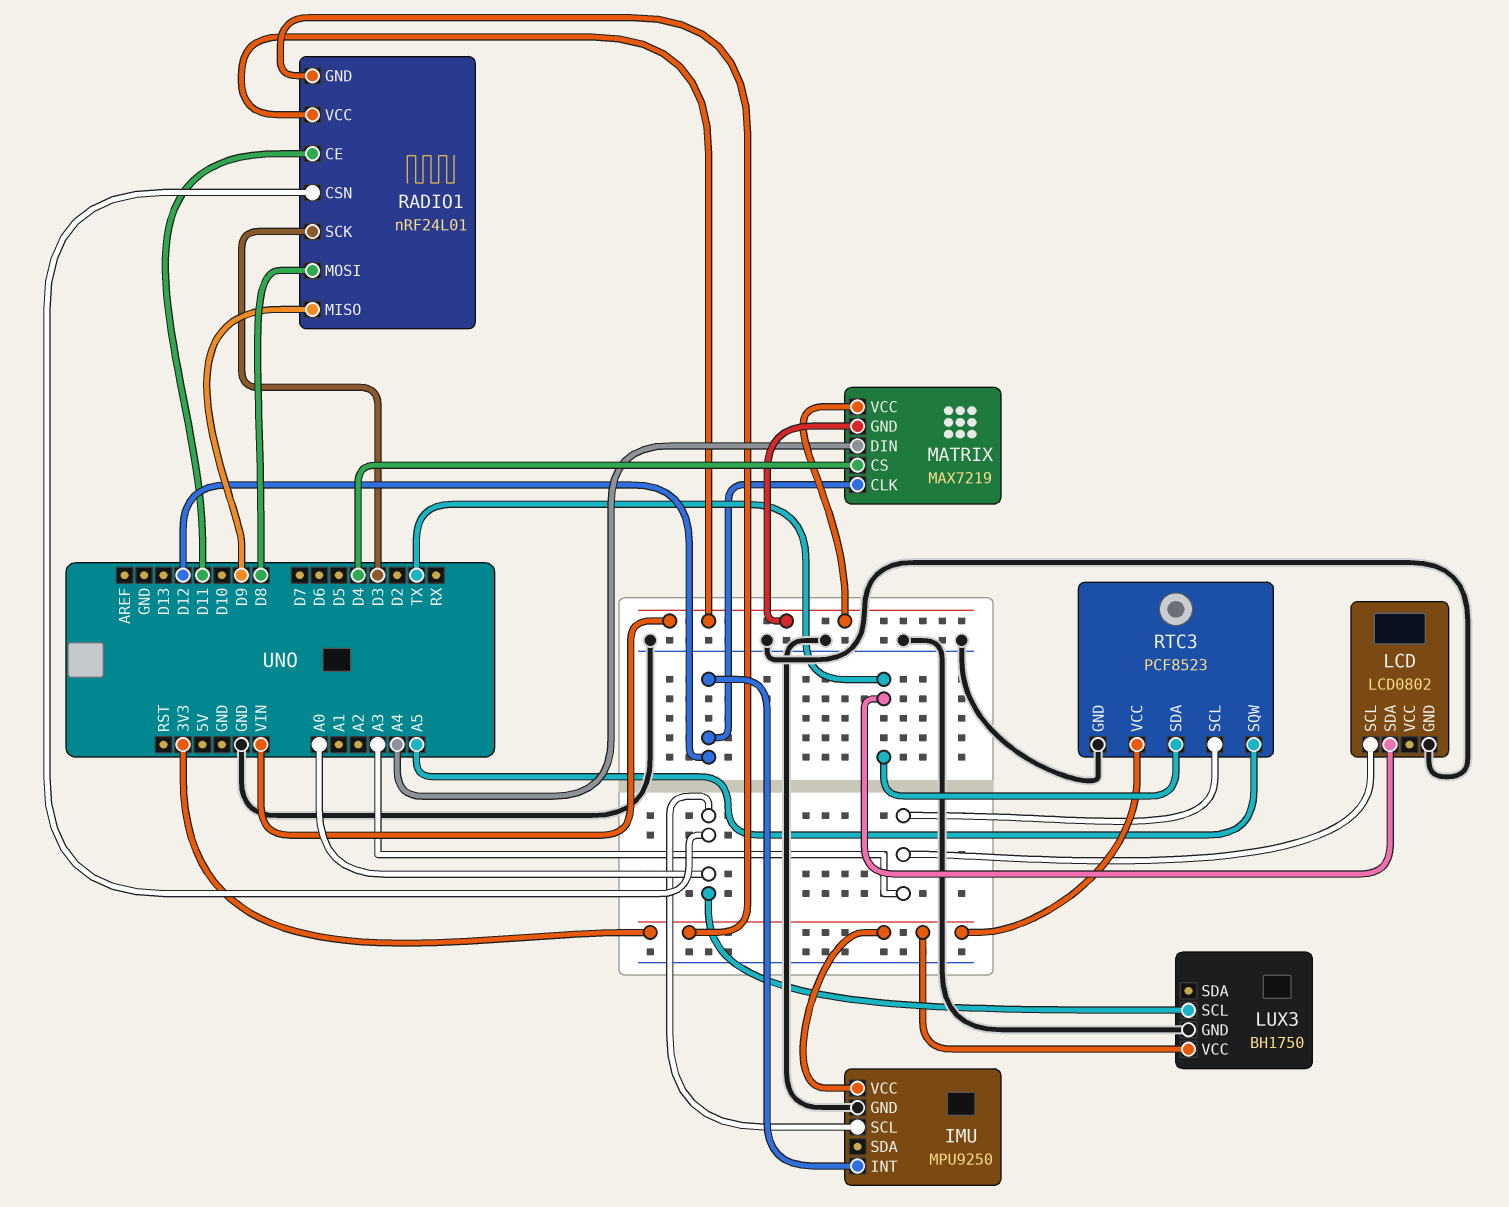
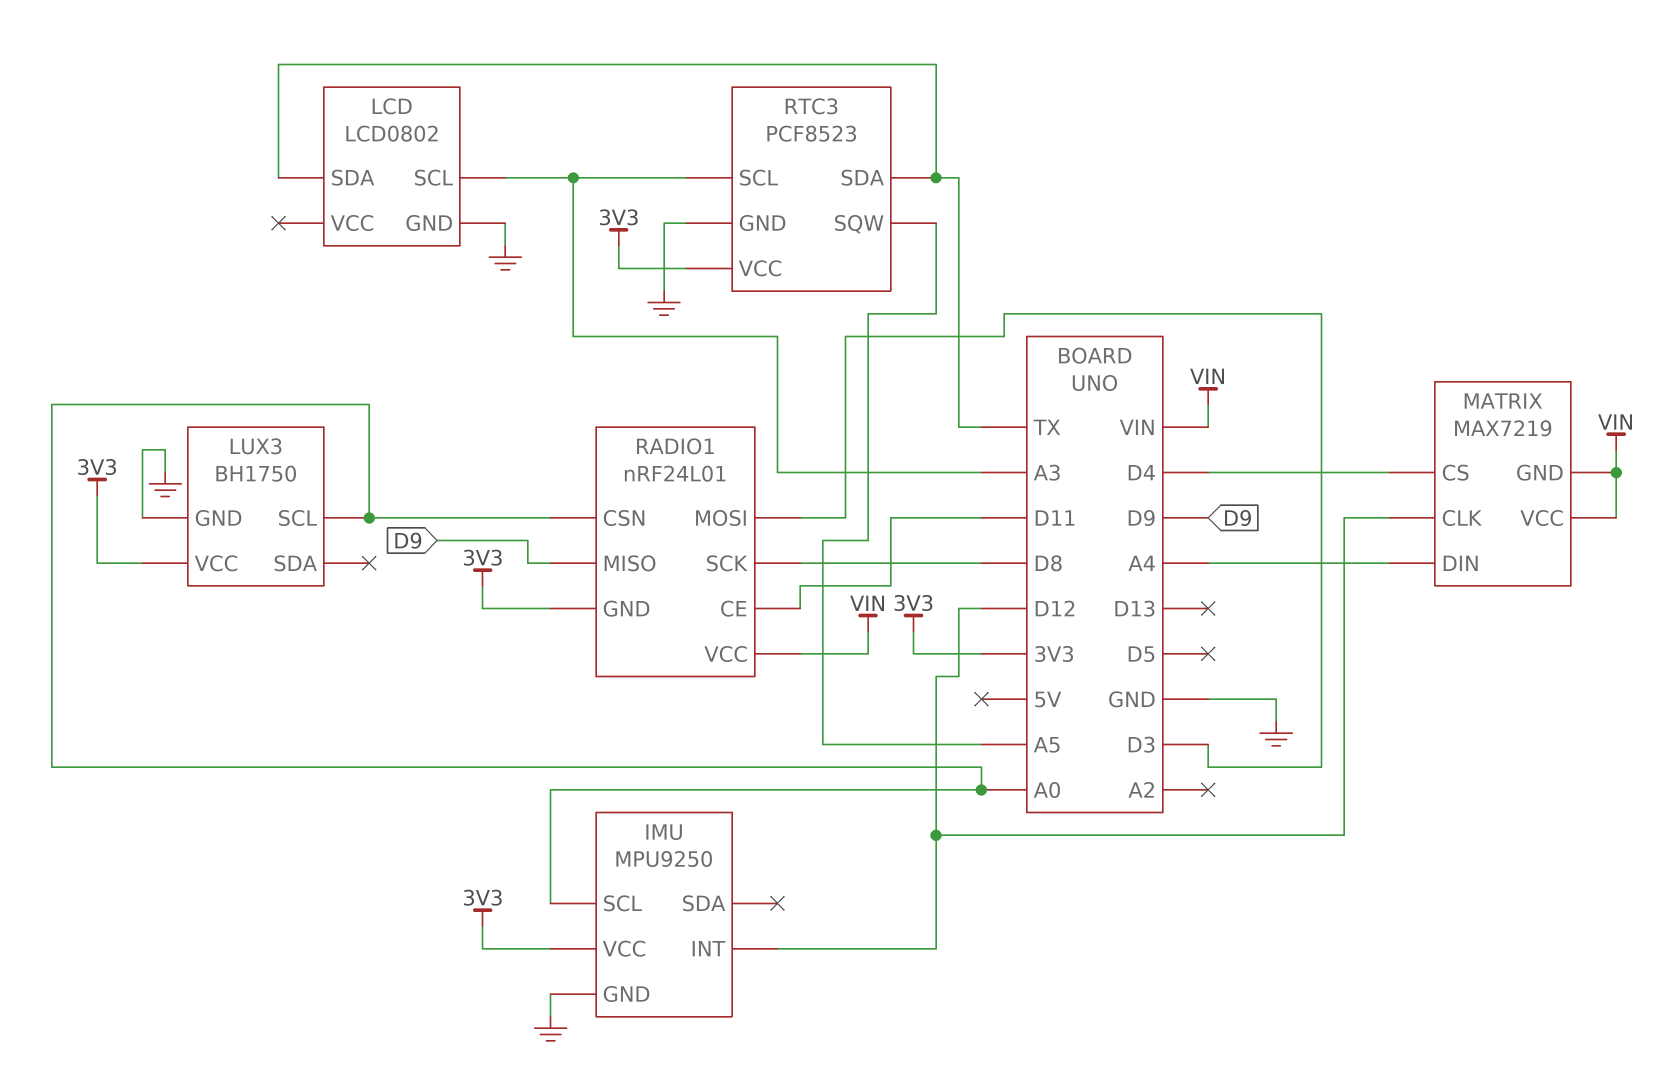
RADIO1 pin MOSI: D8 -> D3
RADIO1 pin SCK: D3 -> D8

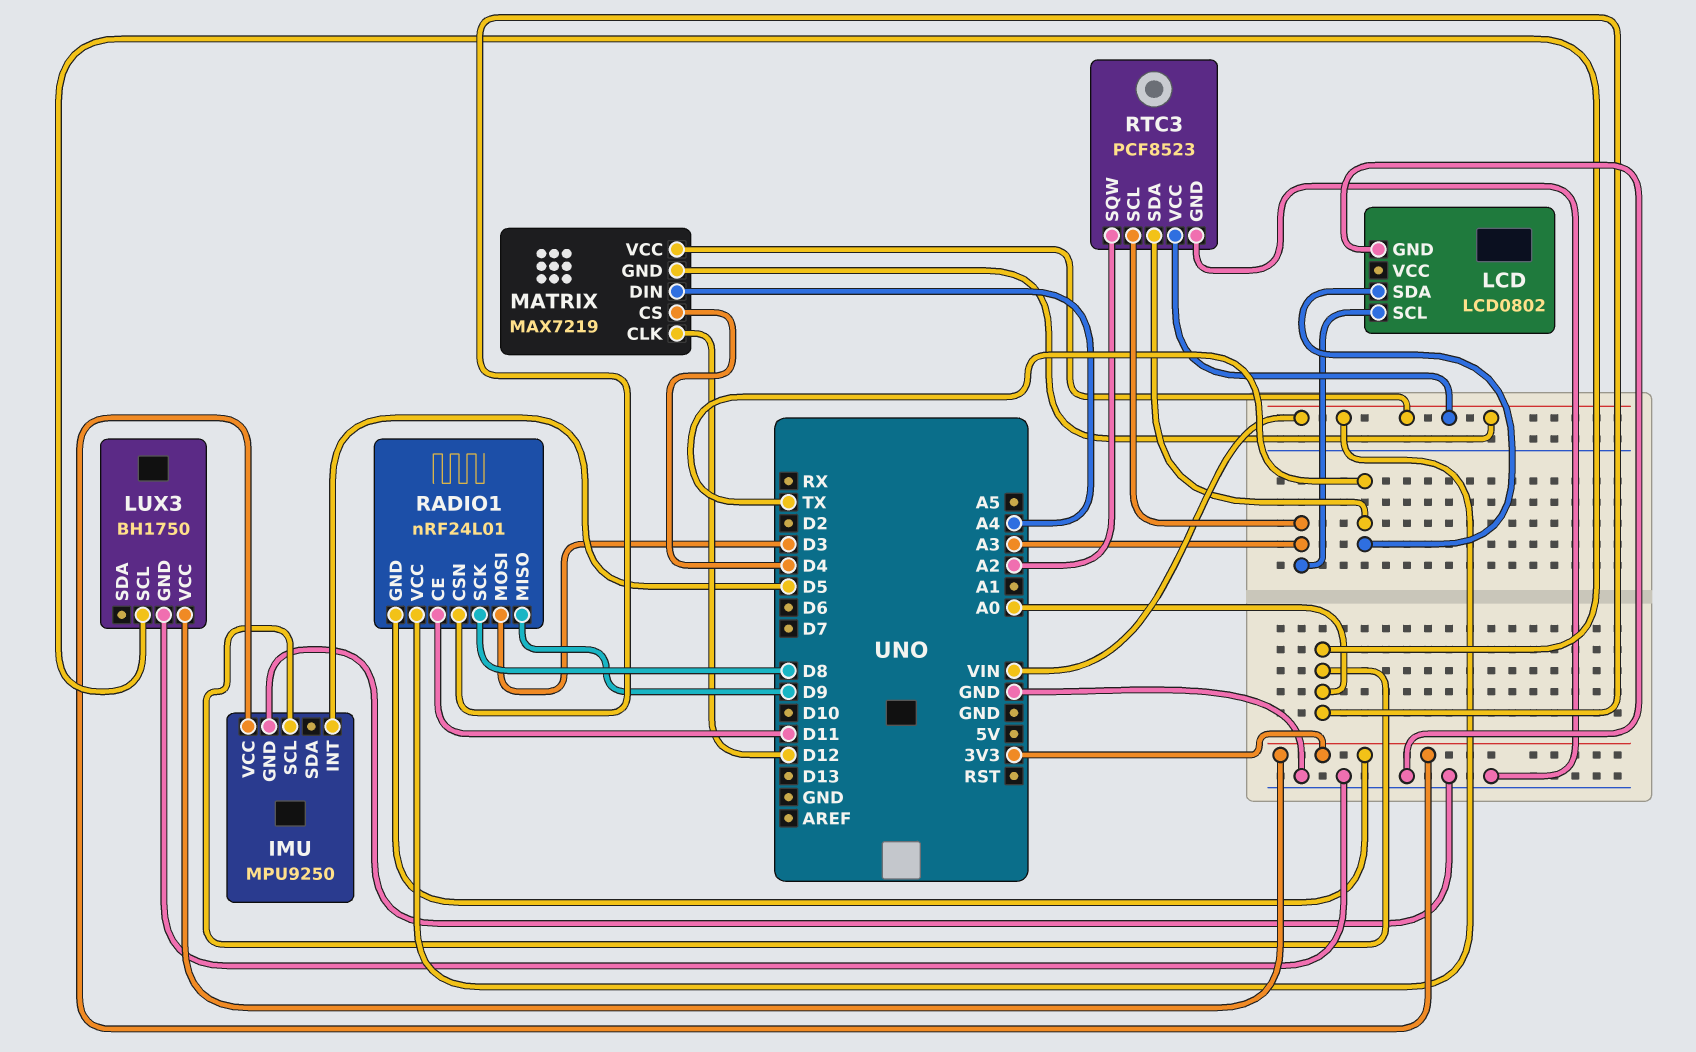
IMU pin INT: D12 -> D5
RTC3 pin SQW: A5 -> A2
RTC3 pin VCC: 3V3 -> VIN

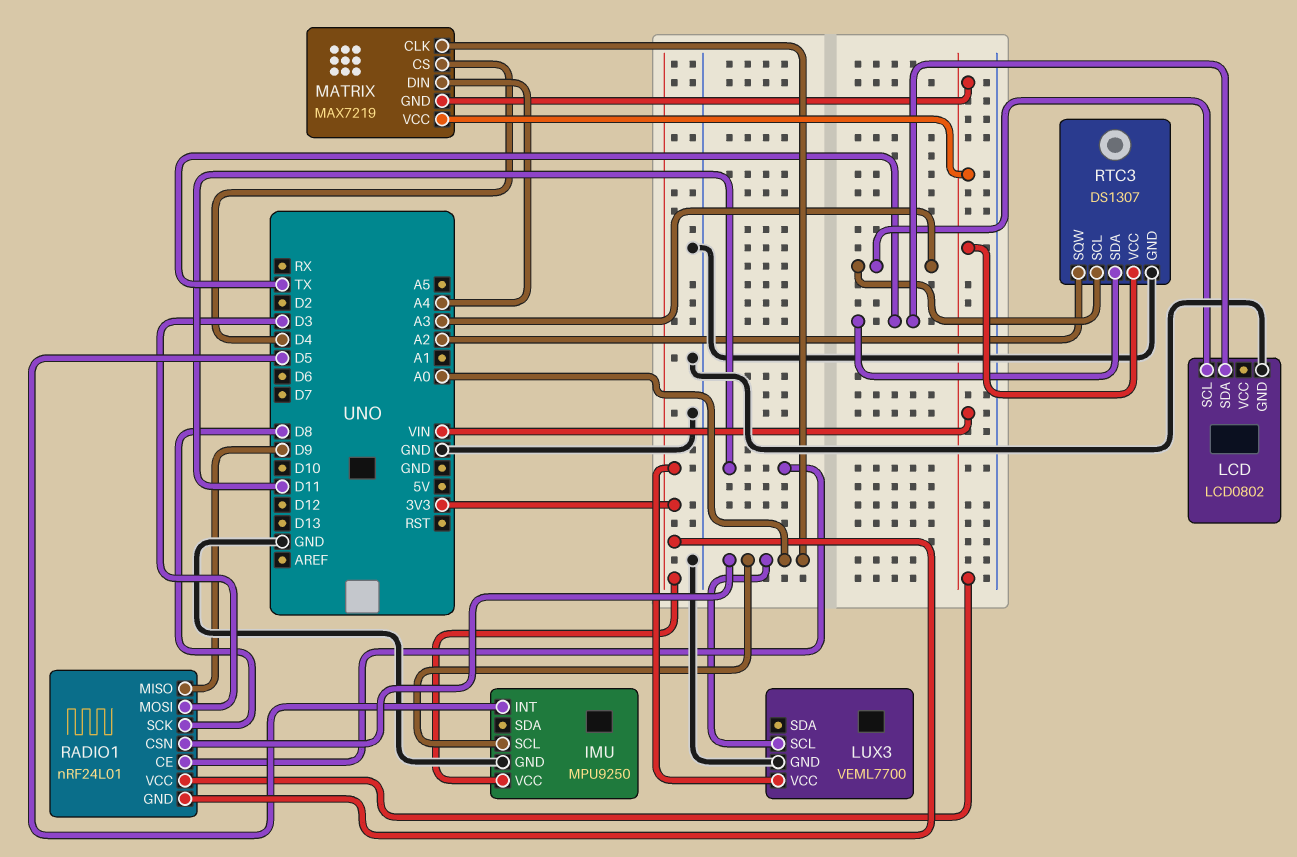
LUX3: BH1750 -> VEML7700
MATRIX pin CLK: D12 -> A0
RTC3: PCF8523 -> DS1307

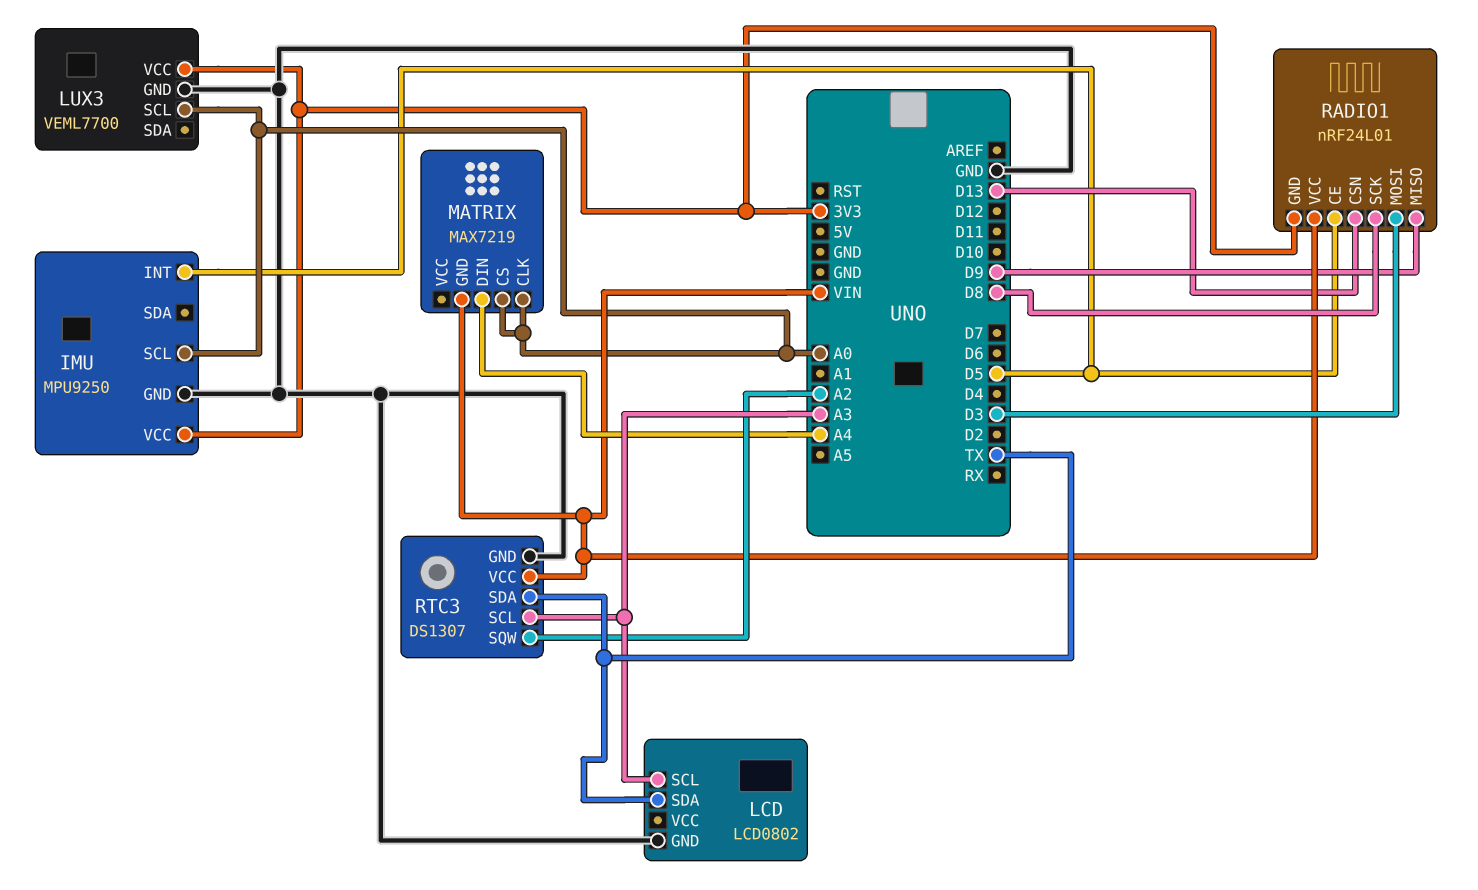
MATRIX pin CS: D4 -> A0
MATRIX pin VCC: VIN -> none
RADIO1 pin CE: D11 -> D5
RADIO1 pin CSN: A0 -> D13

